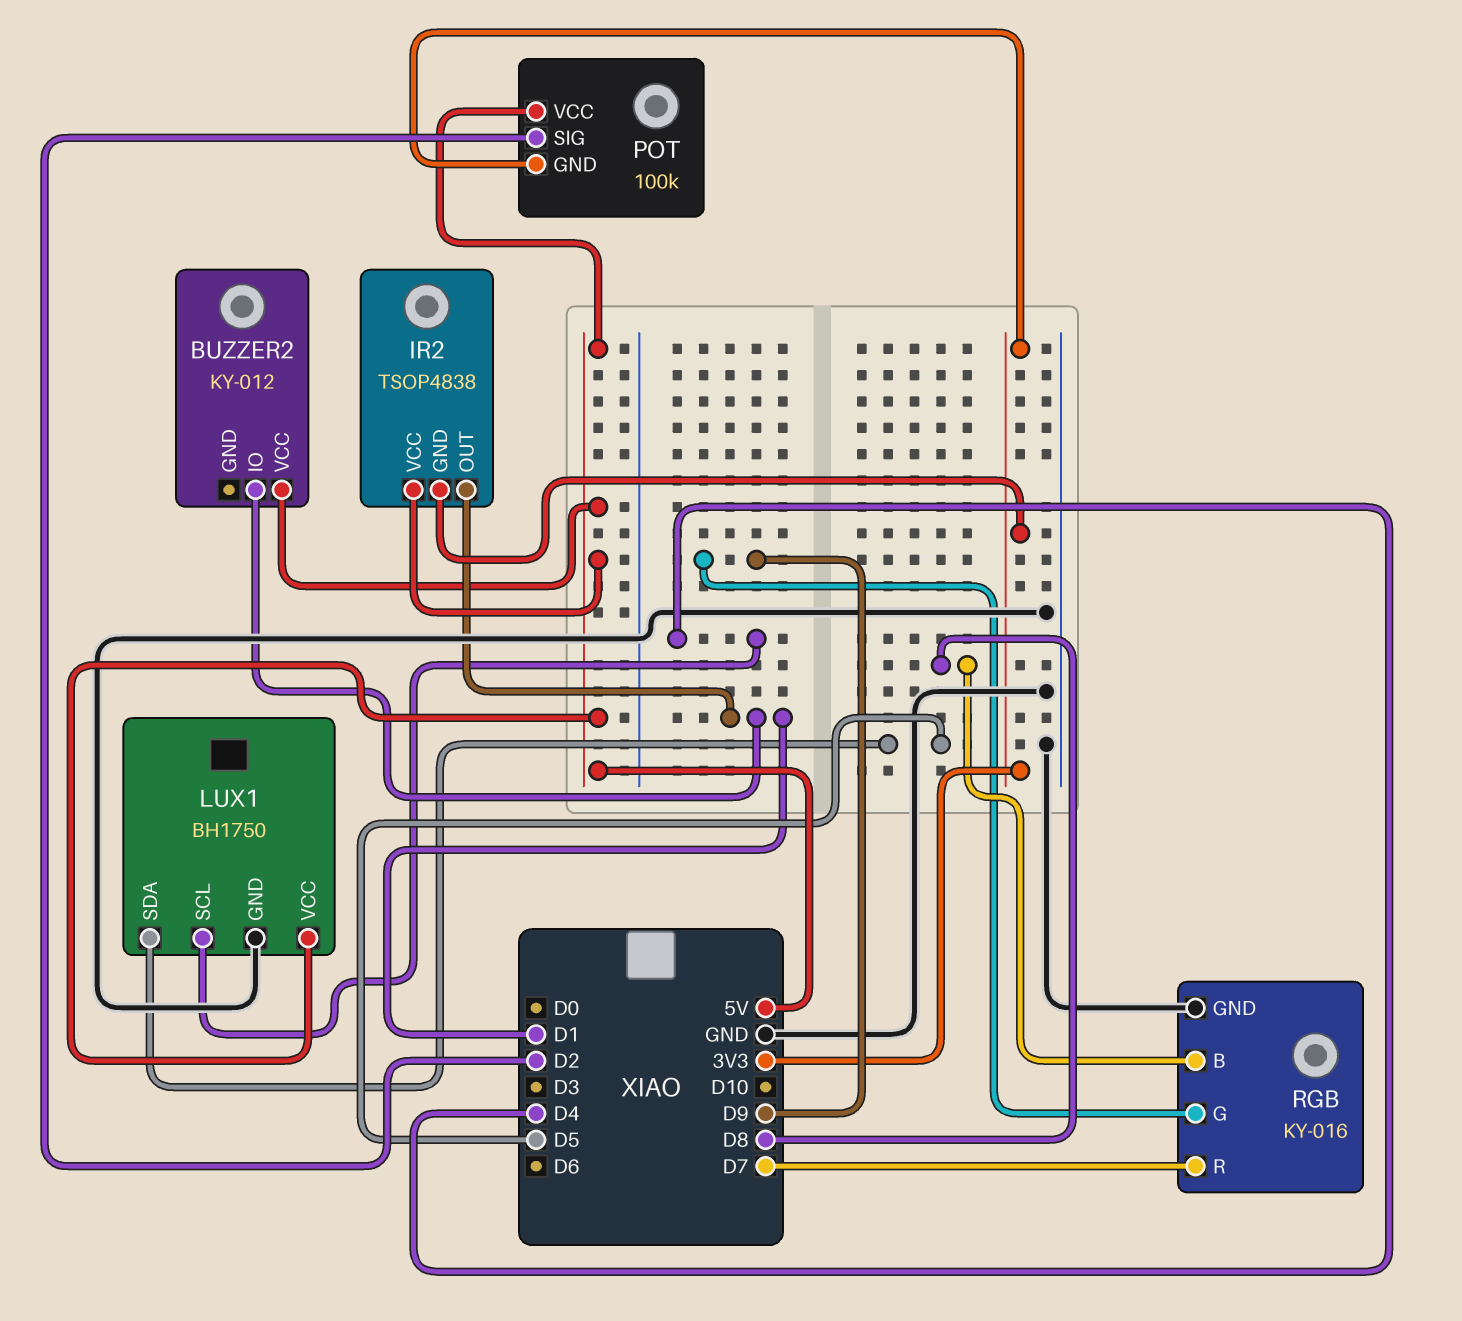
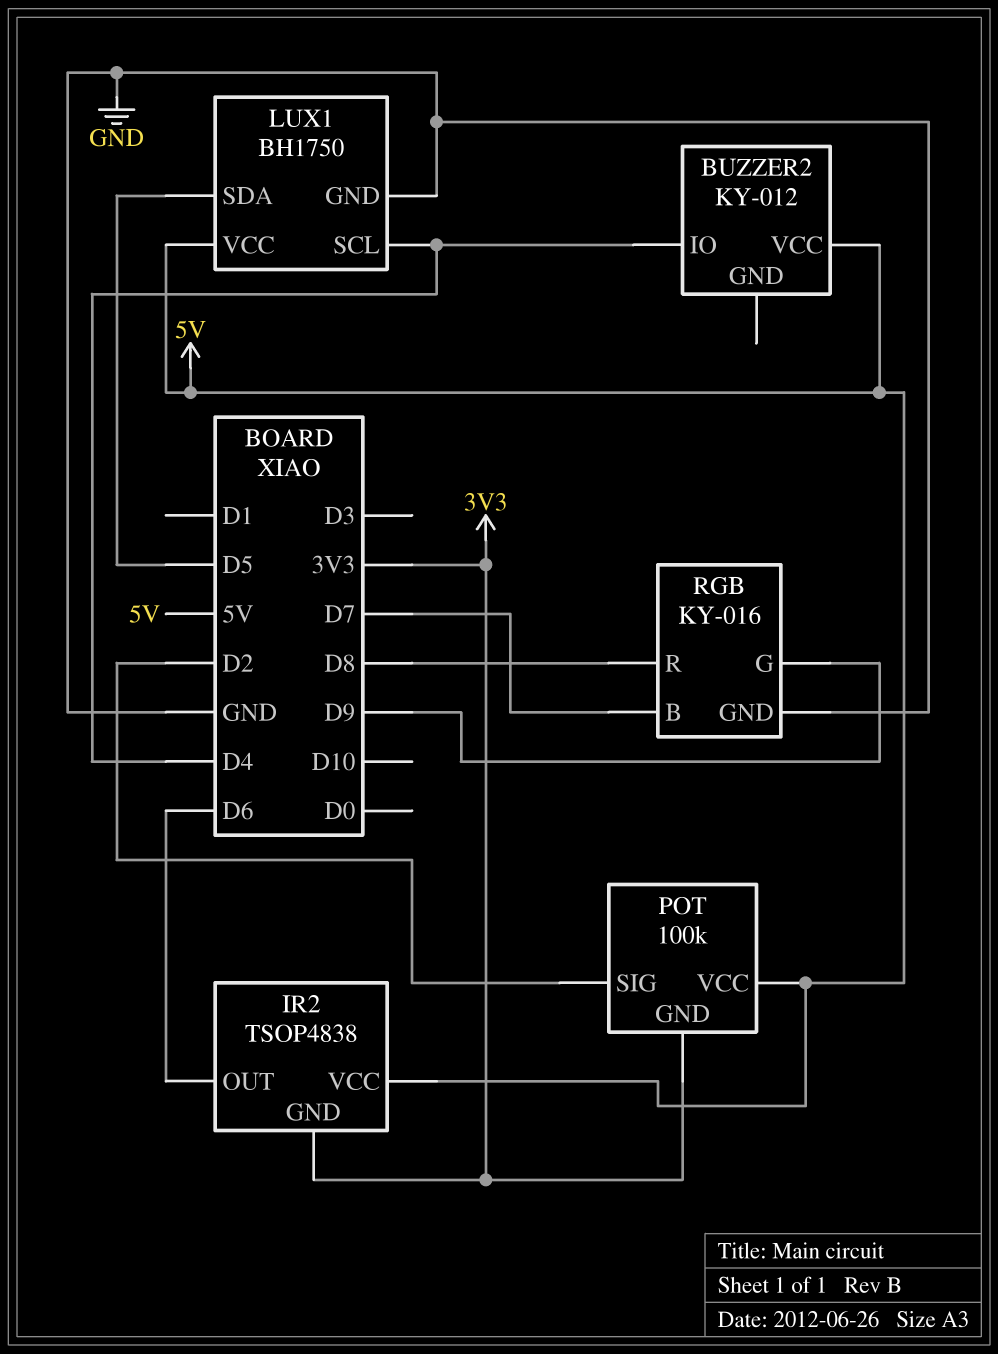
BUZZER2 pin IO: D1 -> D4
IR2 pin OUT: D1 -> D6
RGB pin B: D8 -> D7
RGB pin R: D7 -> D8

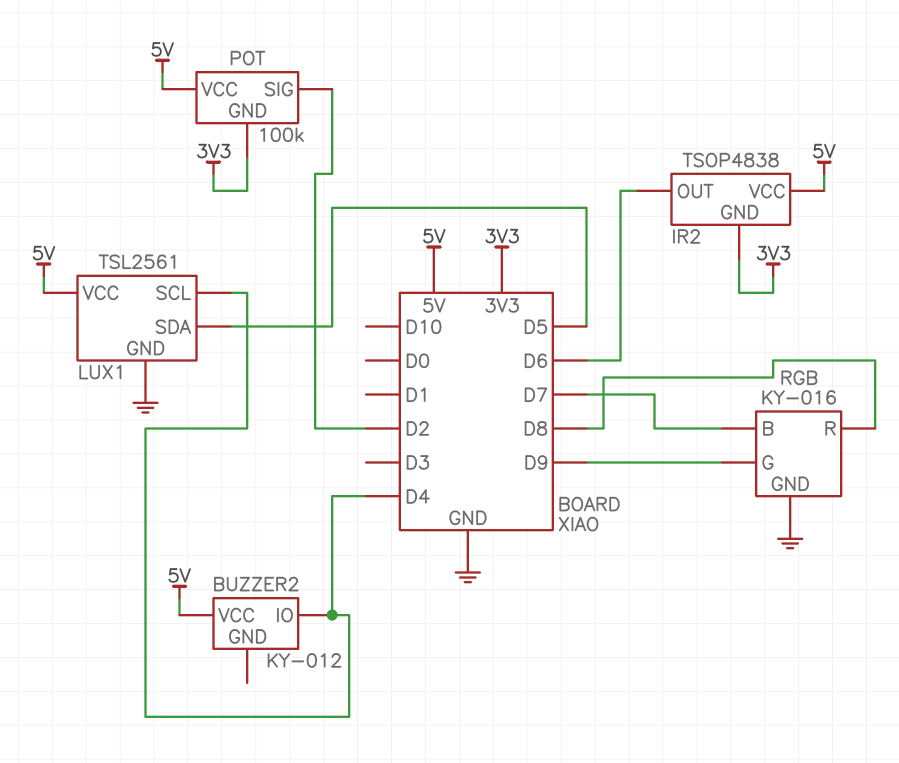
LUX1: BH1750 -> TSL2561

